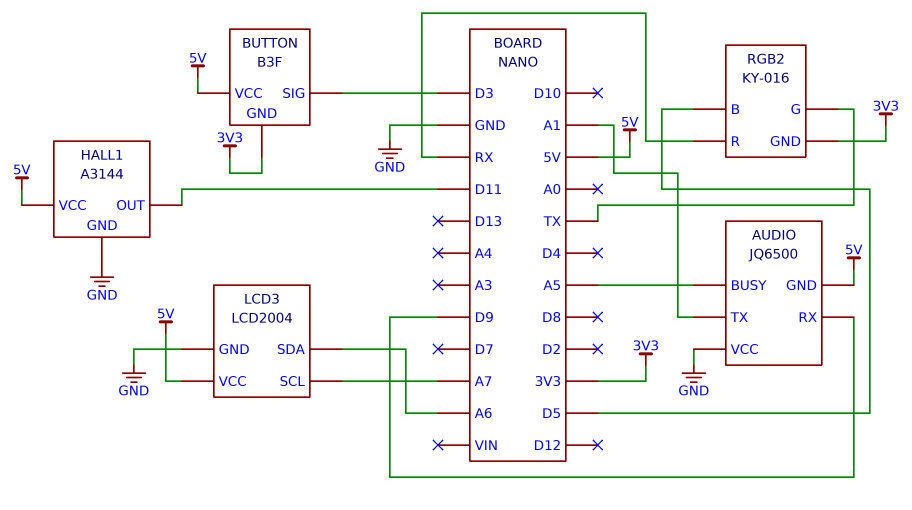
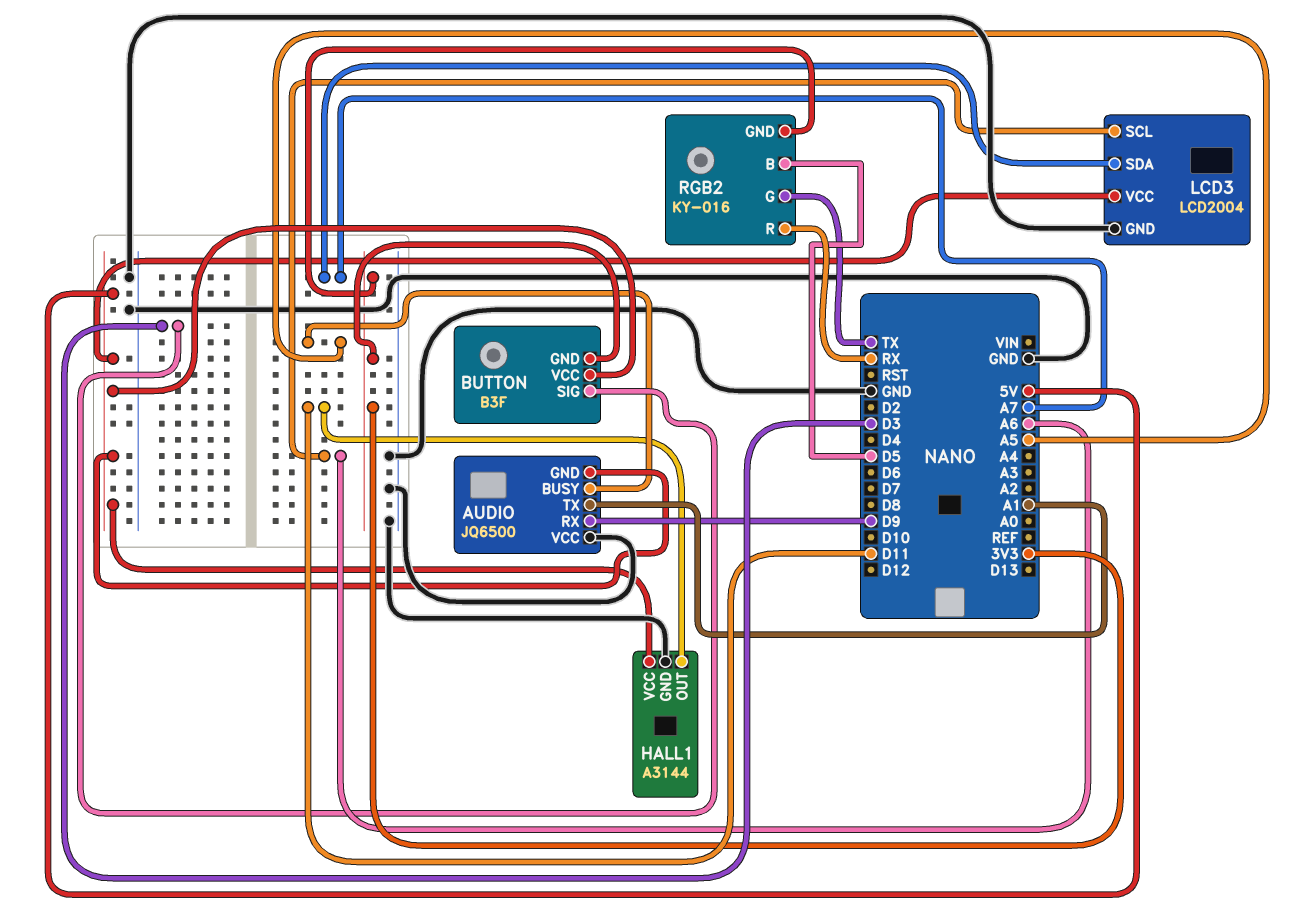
LCD3 pin SCL: A7 -> A6
LCD3 pin SDA: A6 -> A7

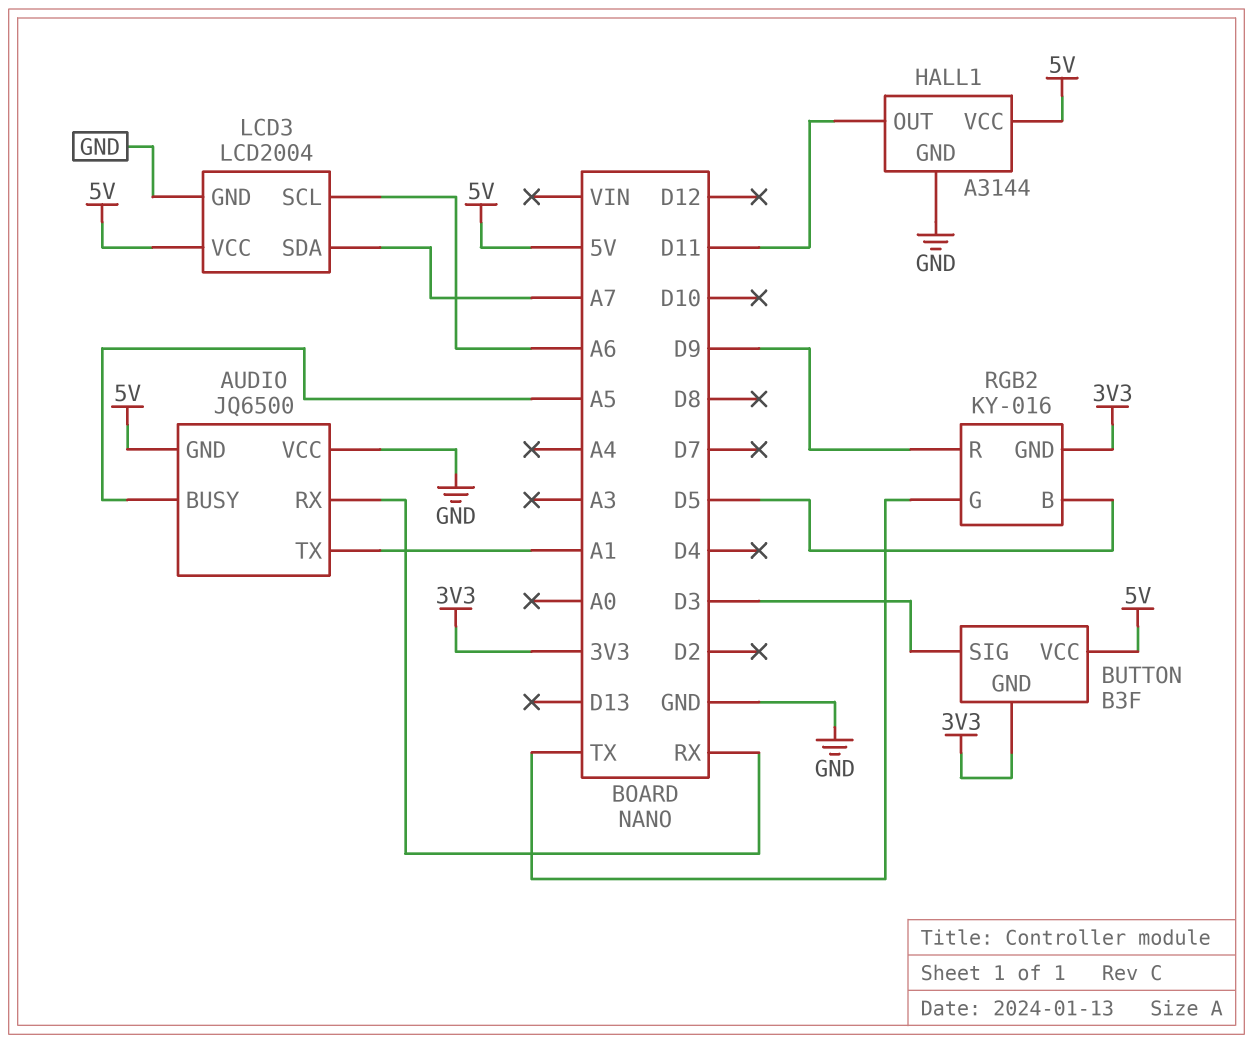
AUDIO pin RX: D9 -> RX
RGB2 pin R: RX -> D9

